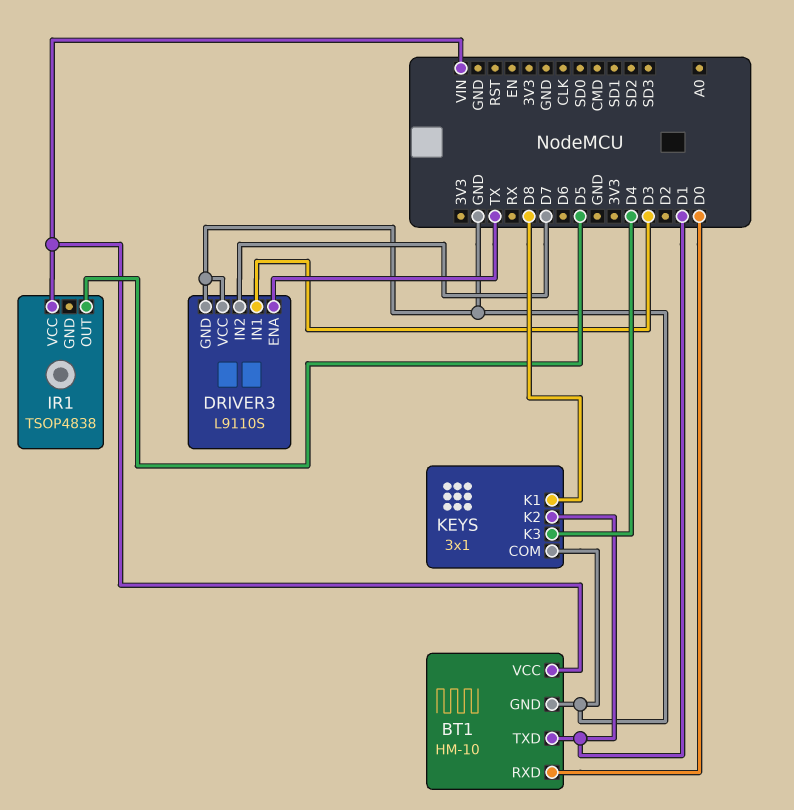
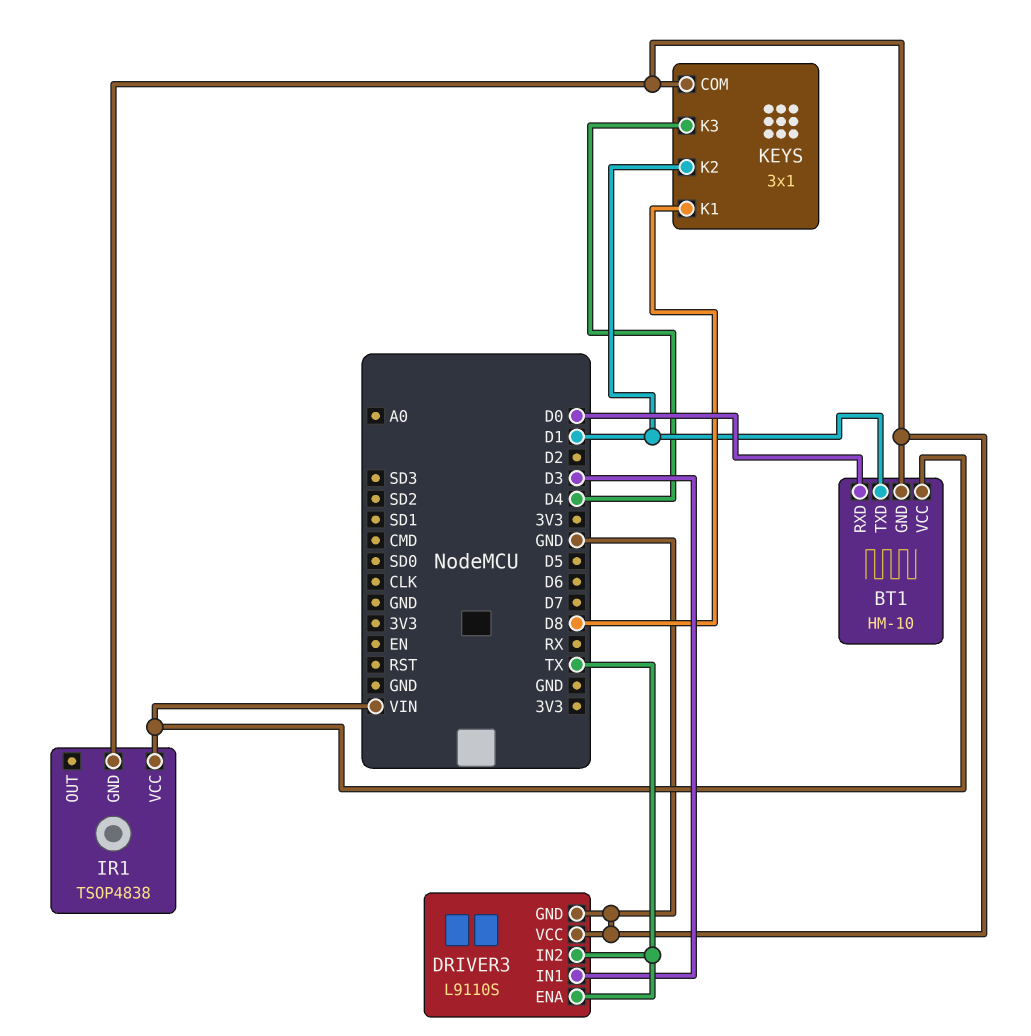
DRIVER3 pin IN2: D7 -> TX
IR1 pin GND: none -> GND
IR1 pin OUT: D5 -> none

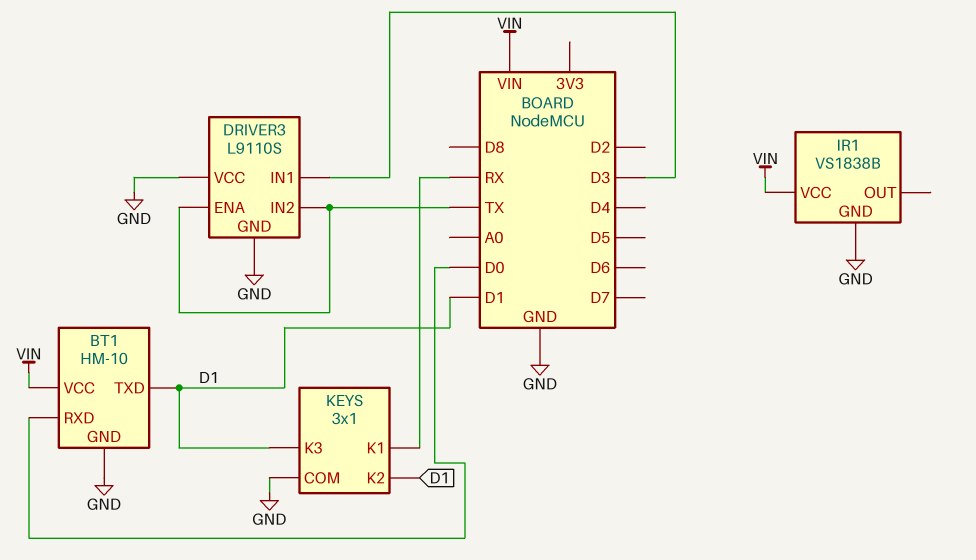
IR1: TSOP4838 -> VS1838B
KEYS pin K1: D8 -> RX
KEYS pin K3: D4 -> D1

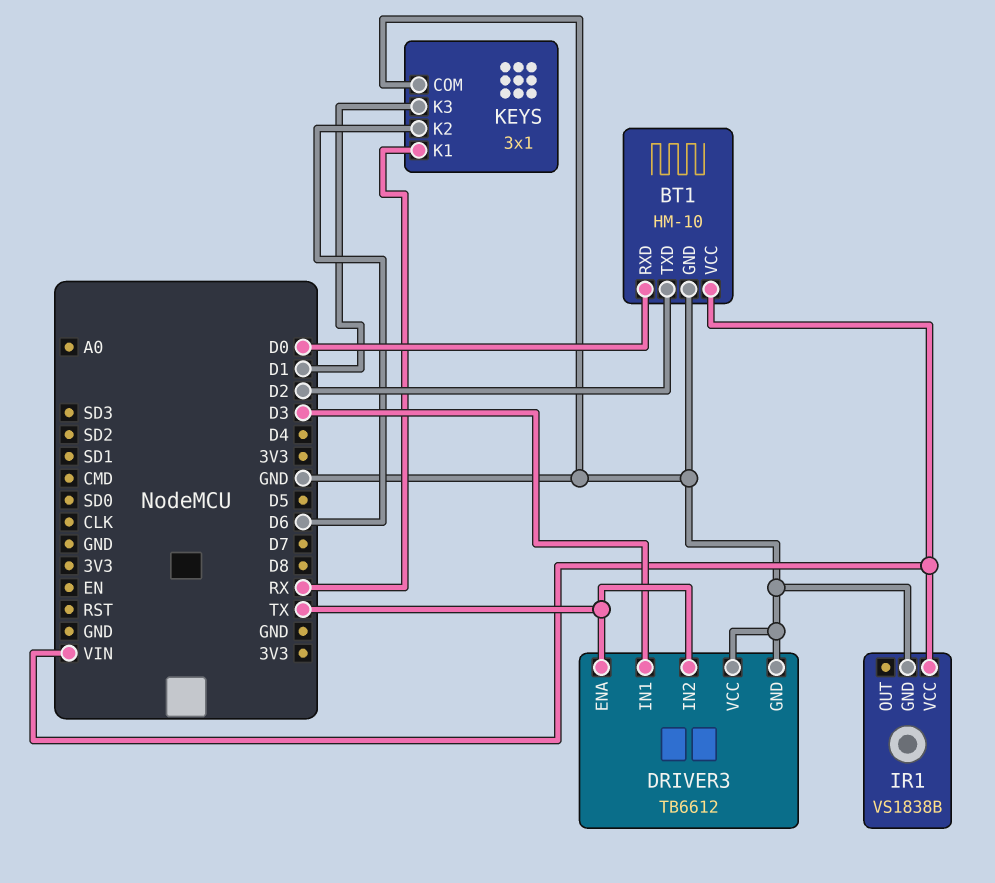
BT1 pin TXD: D1 -> D2
DRIVER3: L9110S -> TB6612
KEYS pin K2: D1 -> D6

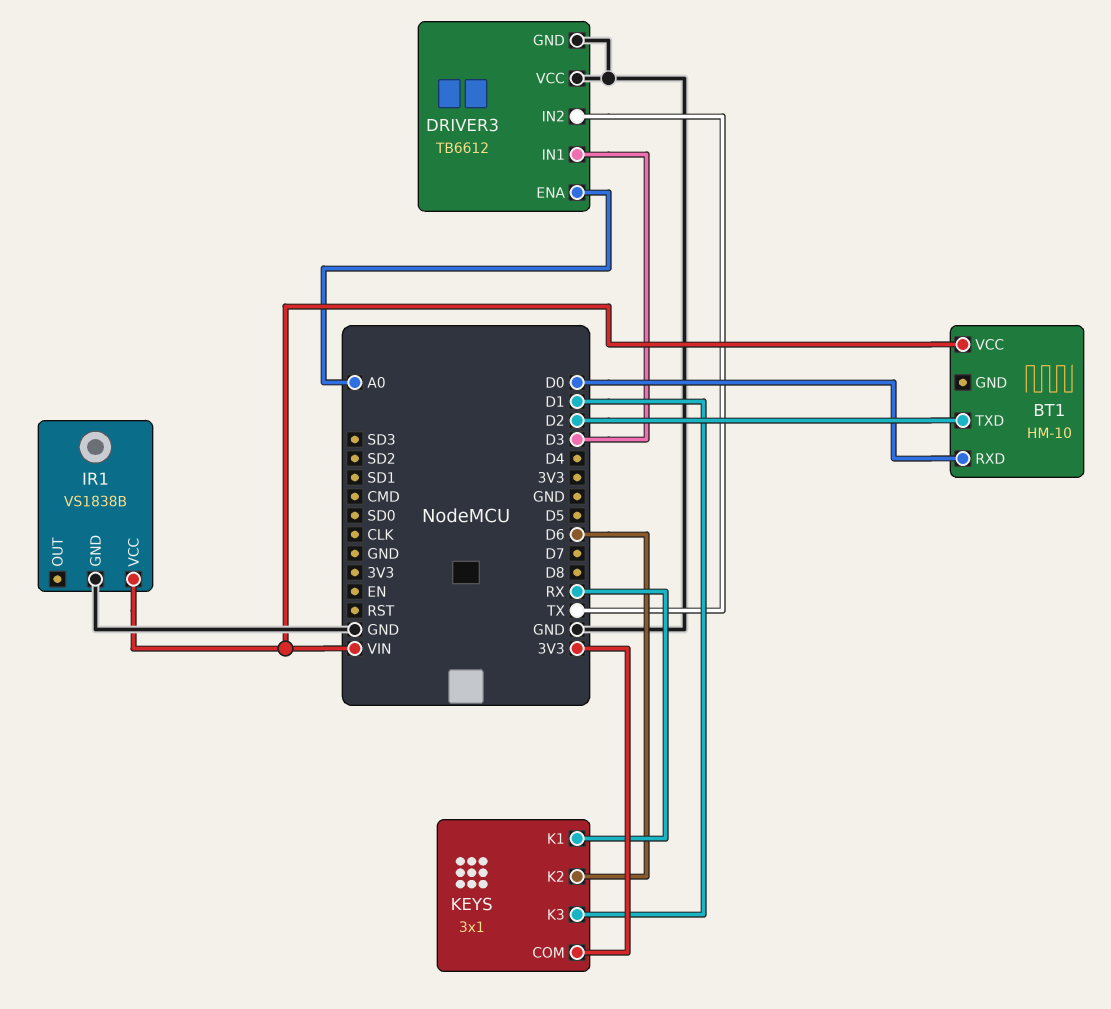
BT1 pin GND: GND -> none
DRIVER3 pin ENA: TX -> A0
KEYS pin COM: GND -> 3V3

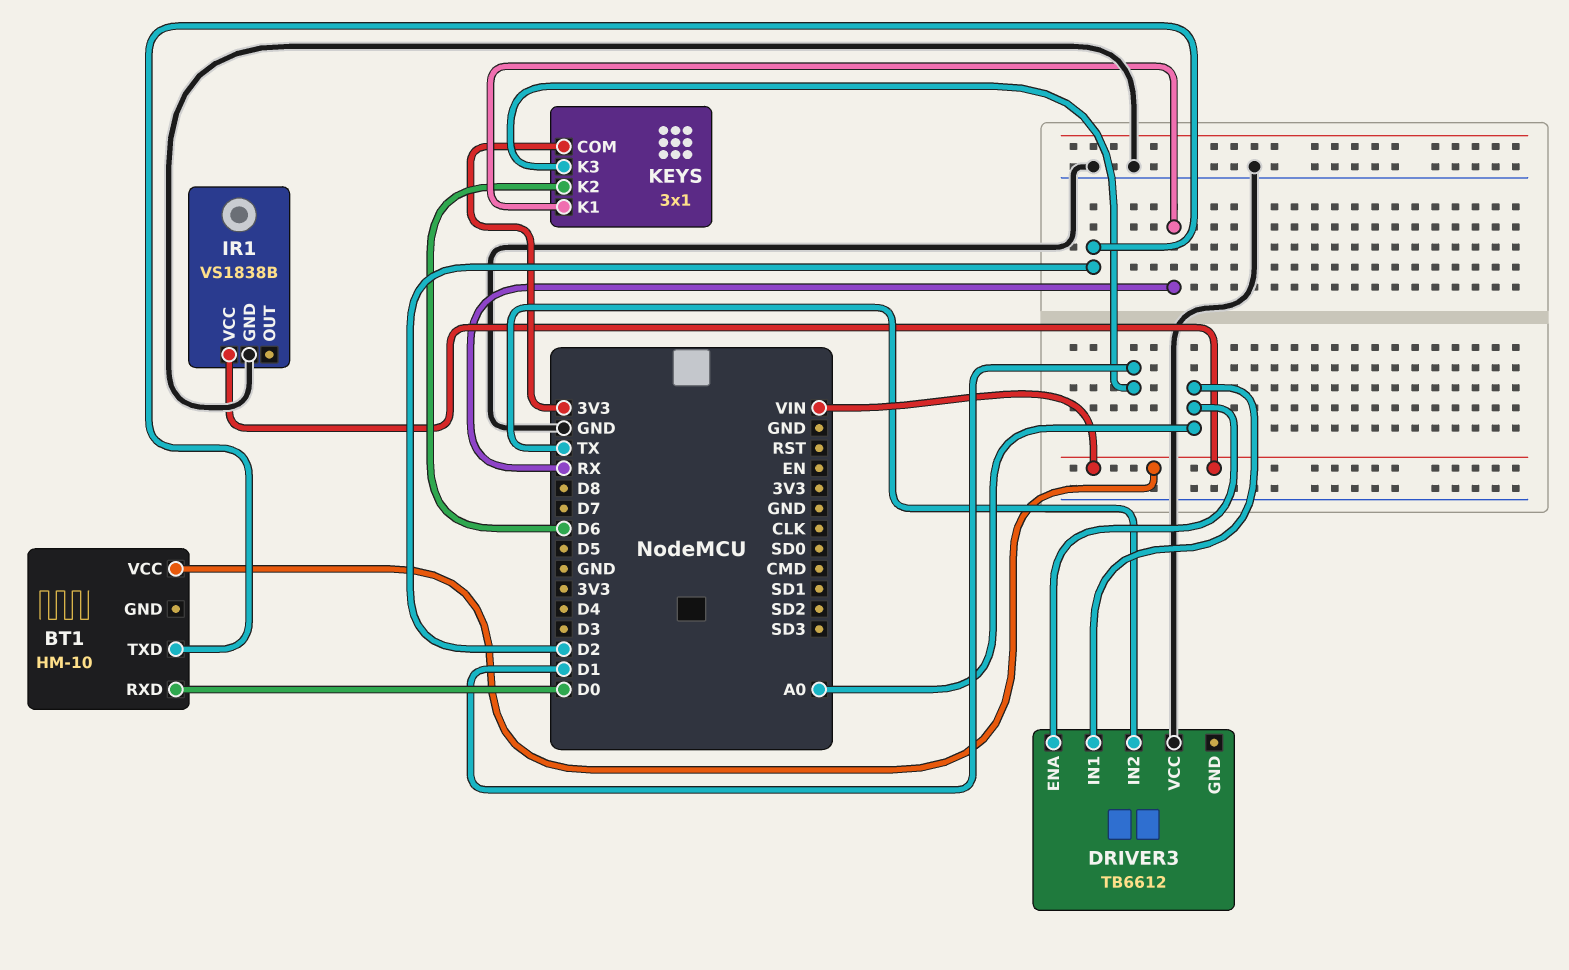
DRIVER3 pin GND: GND -> none
DRIVER3 pin IN1: D3 -> A0

